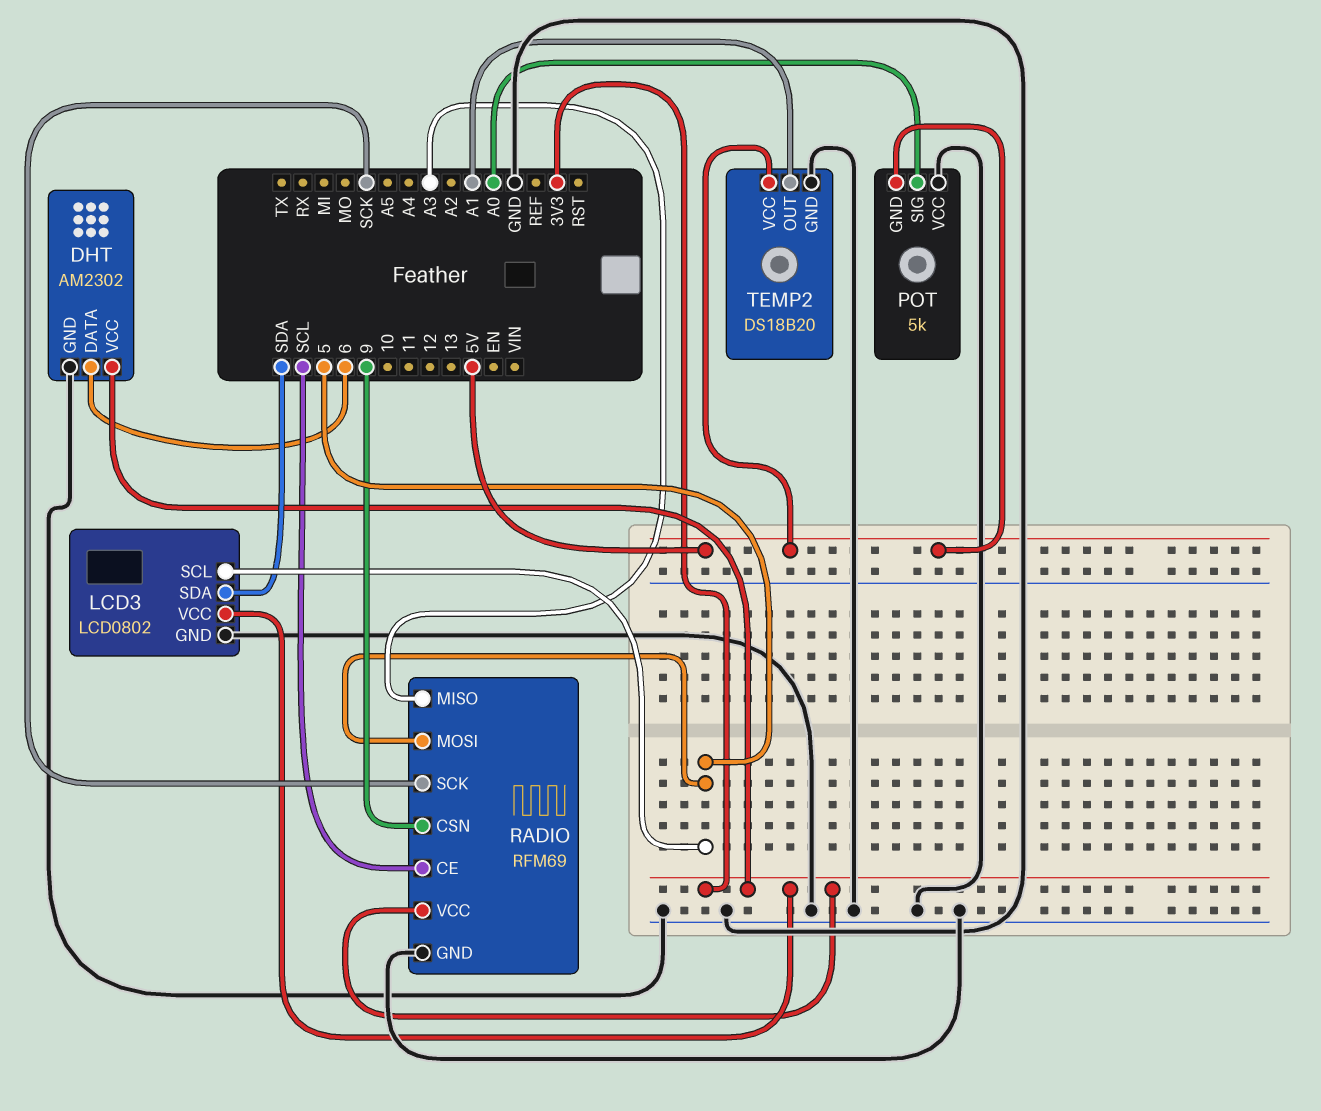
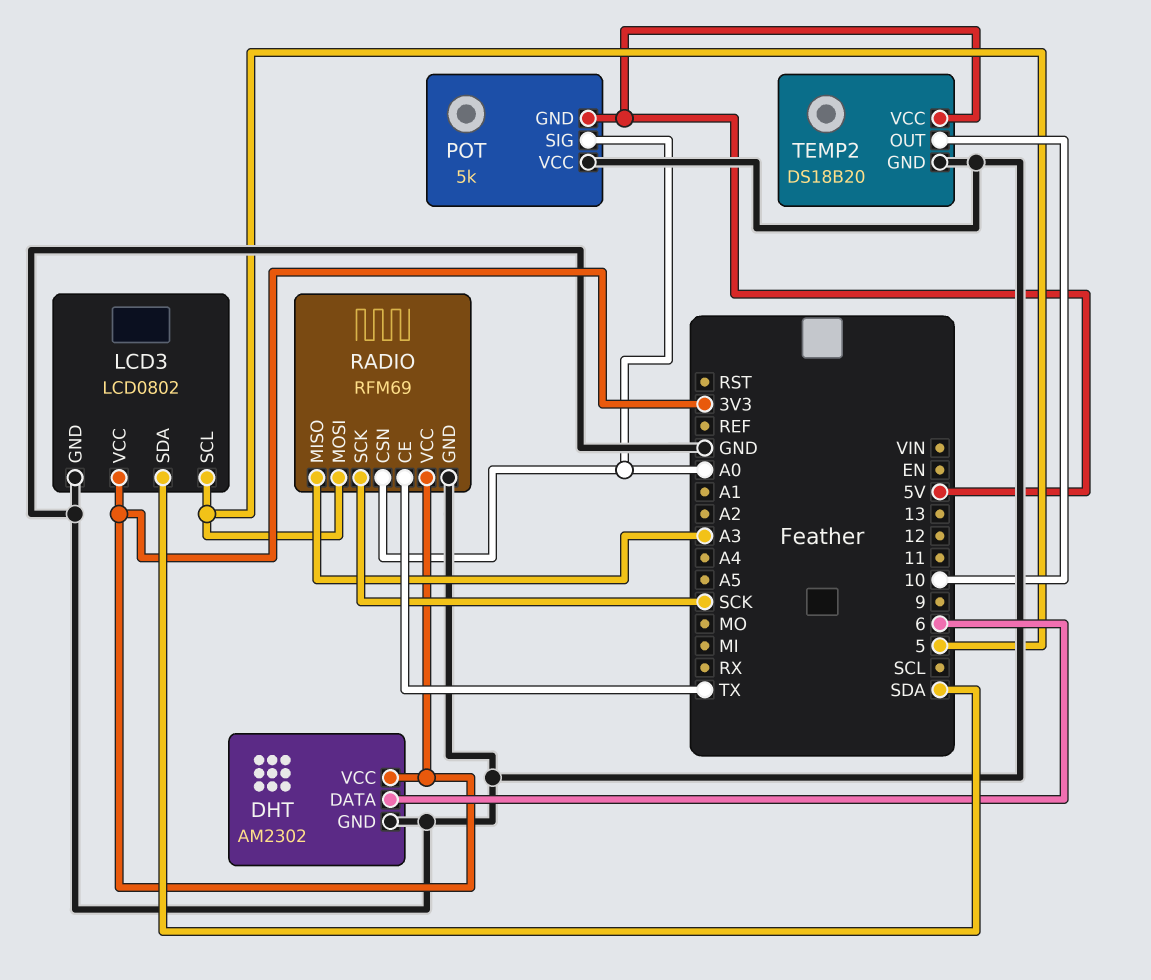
RADIO pin CE: SCL -> TX
RADIO pin CSN: 9 -> A0
TEMP2 pin OUT: A1 -> 10

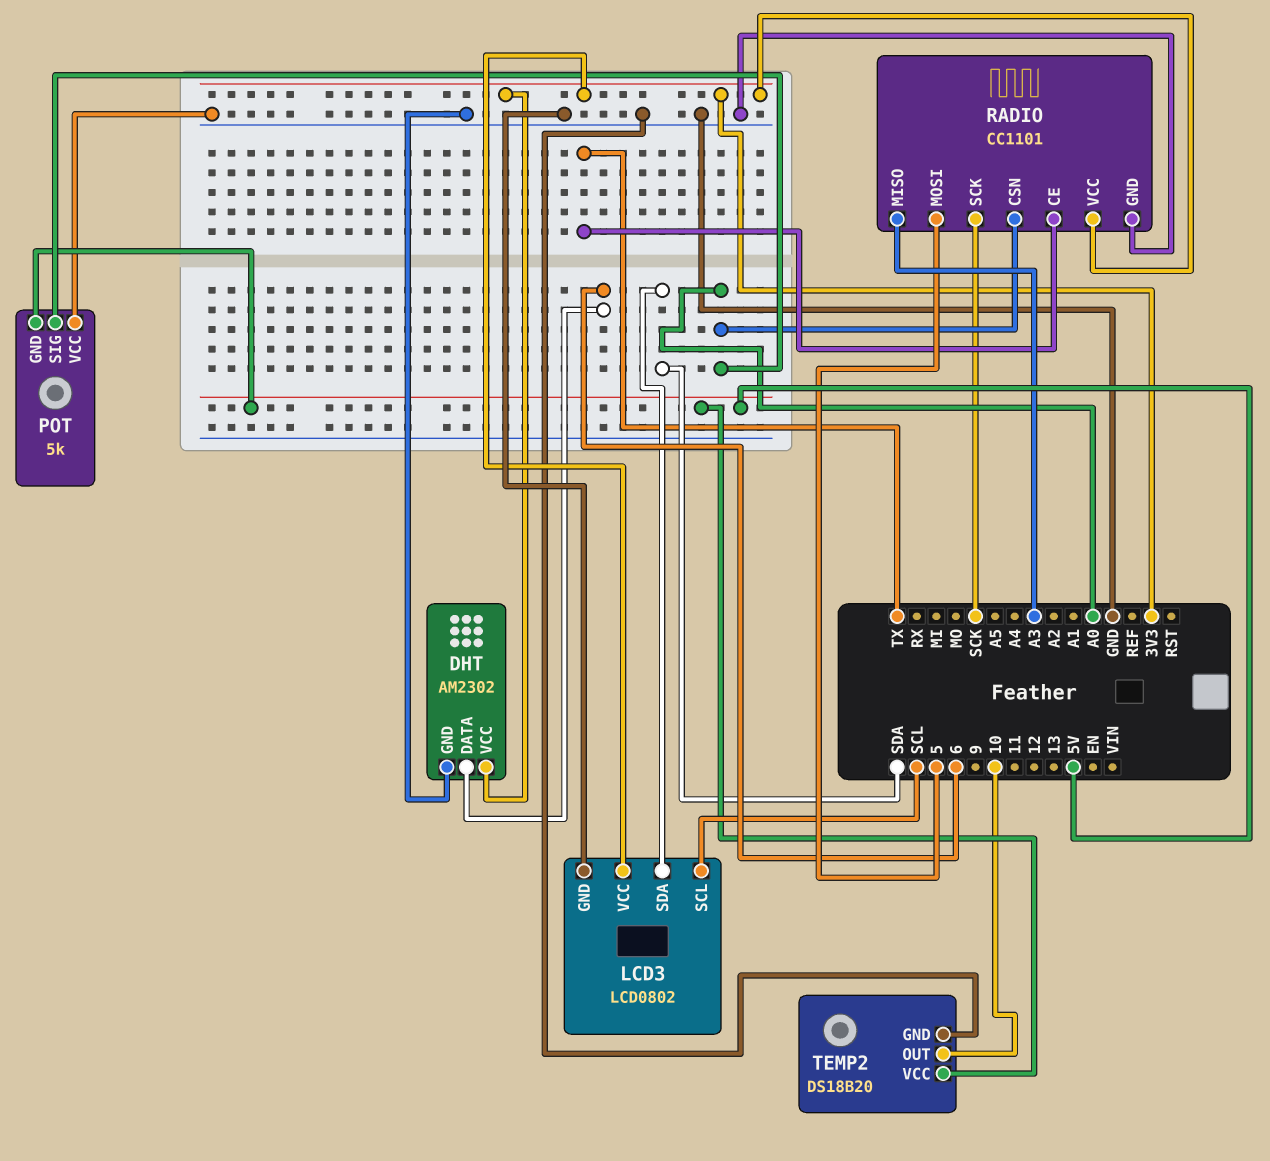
LCD3 pin SCL: 5 -> SCL
RADIO: RFM69 -> CC1101

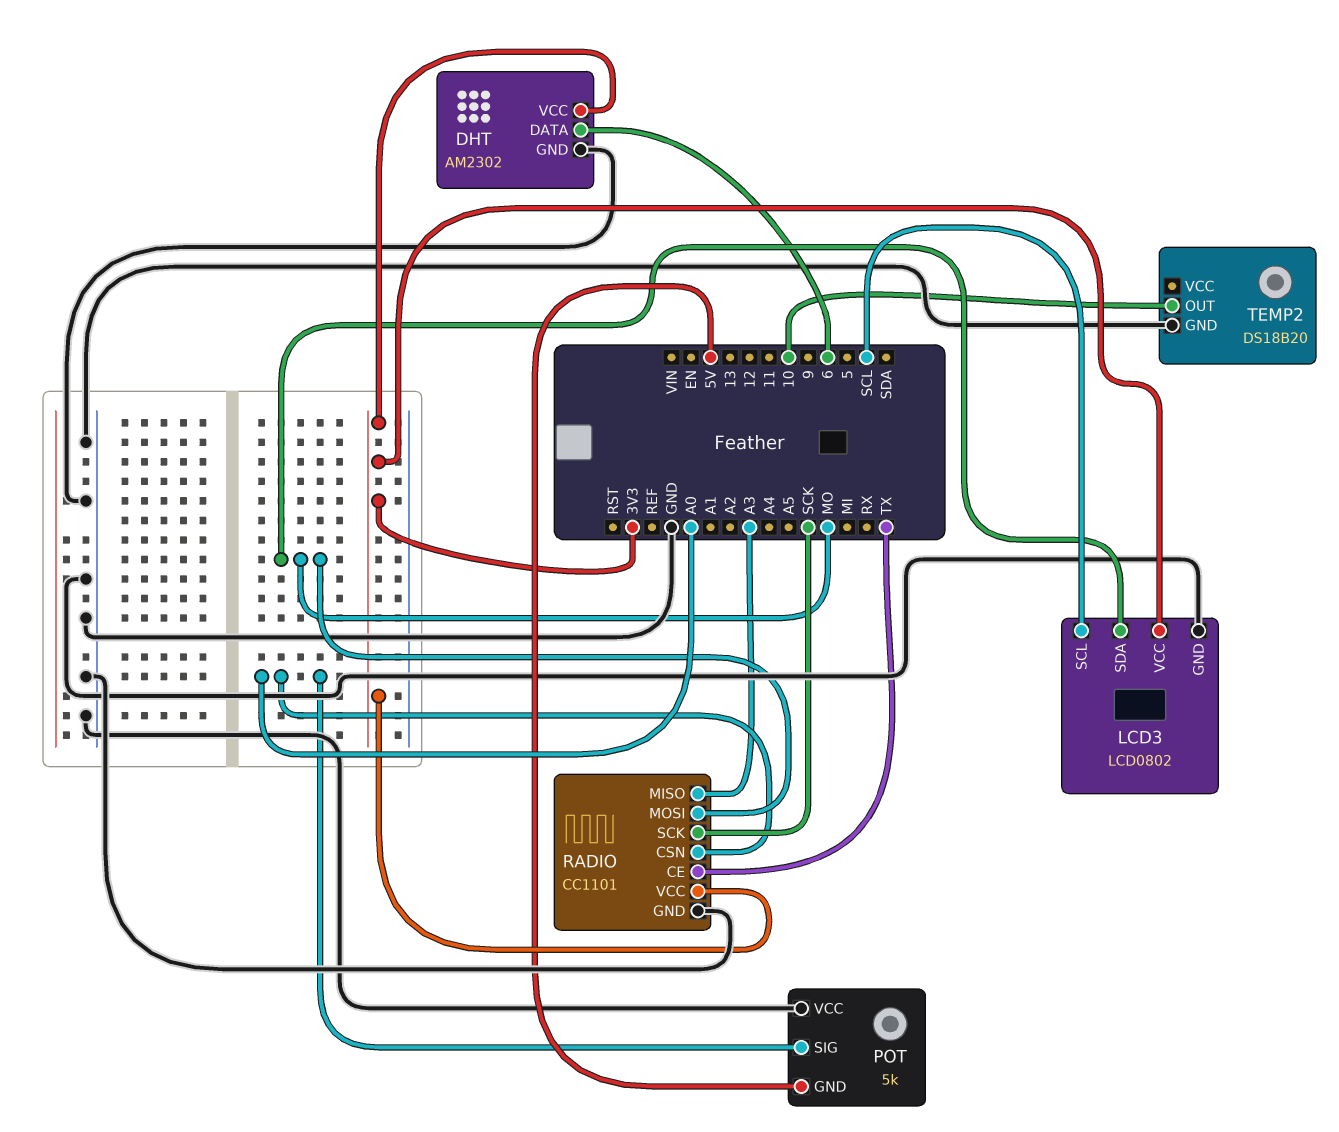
LCD3 pin SDA: SDA -> MO
RADIO pin MOSI: 5 -> MO
TEMP2 pin VCC: 5V -> none

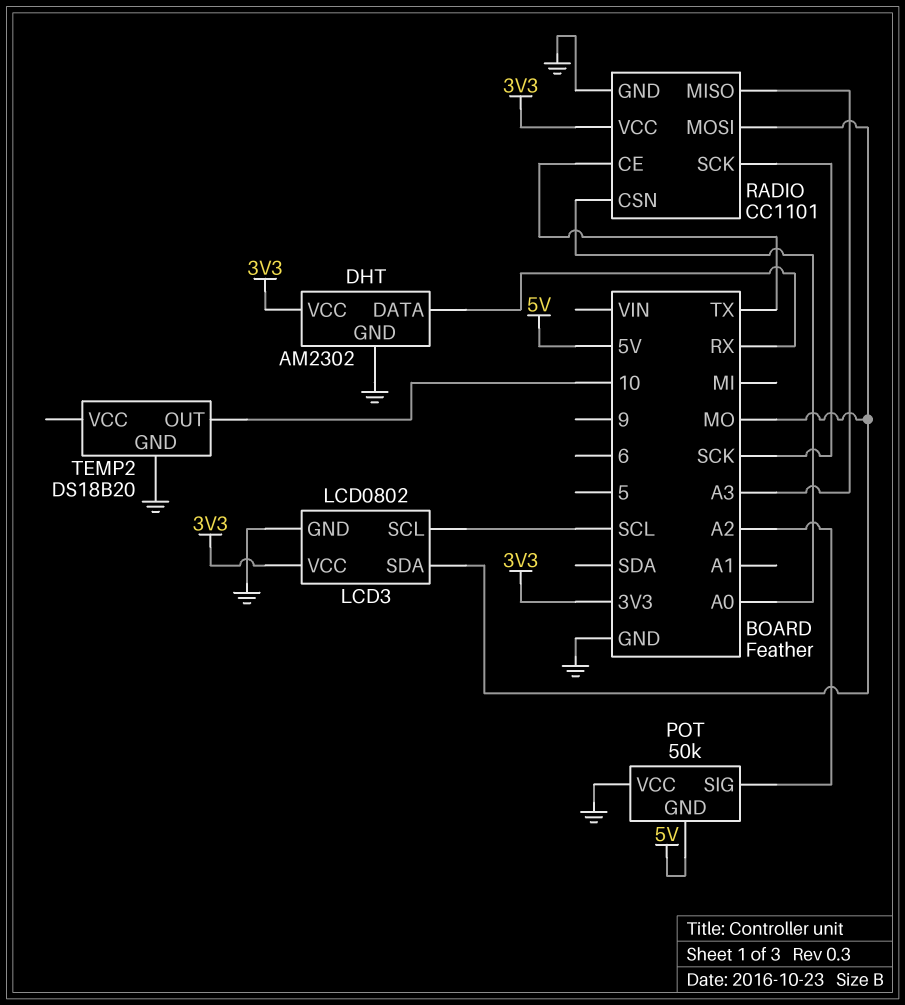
DHT pin DATA: 6 -> RX
POT: 5k -> 50k
POT pin SIG: A0 -> A2

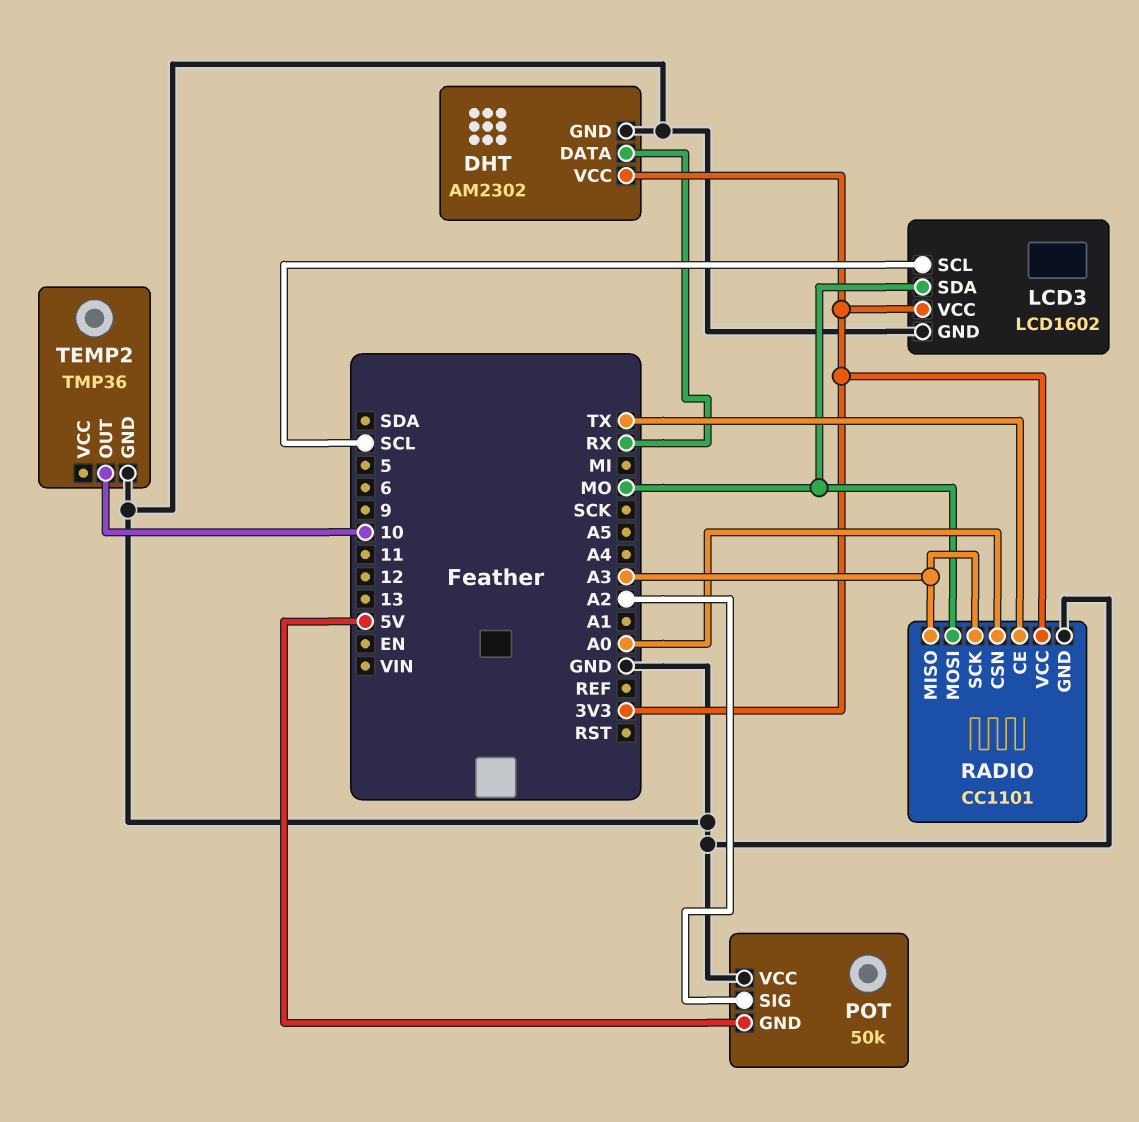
LCD3: LCD0802 -> LCD1602
RADIO pin SCK: SCK -> A3
TEMP2: DS18B20 -> TMP36

